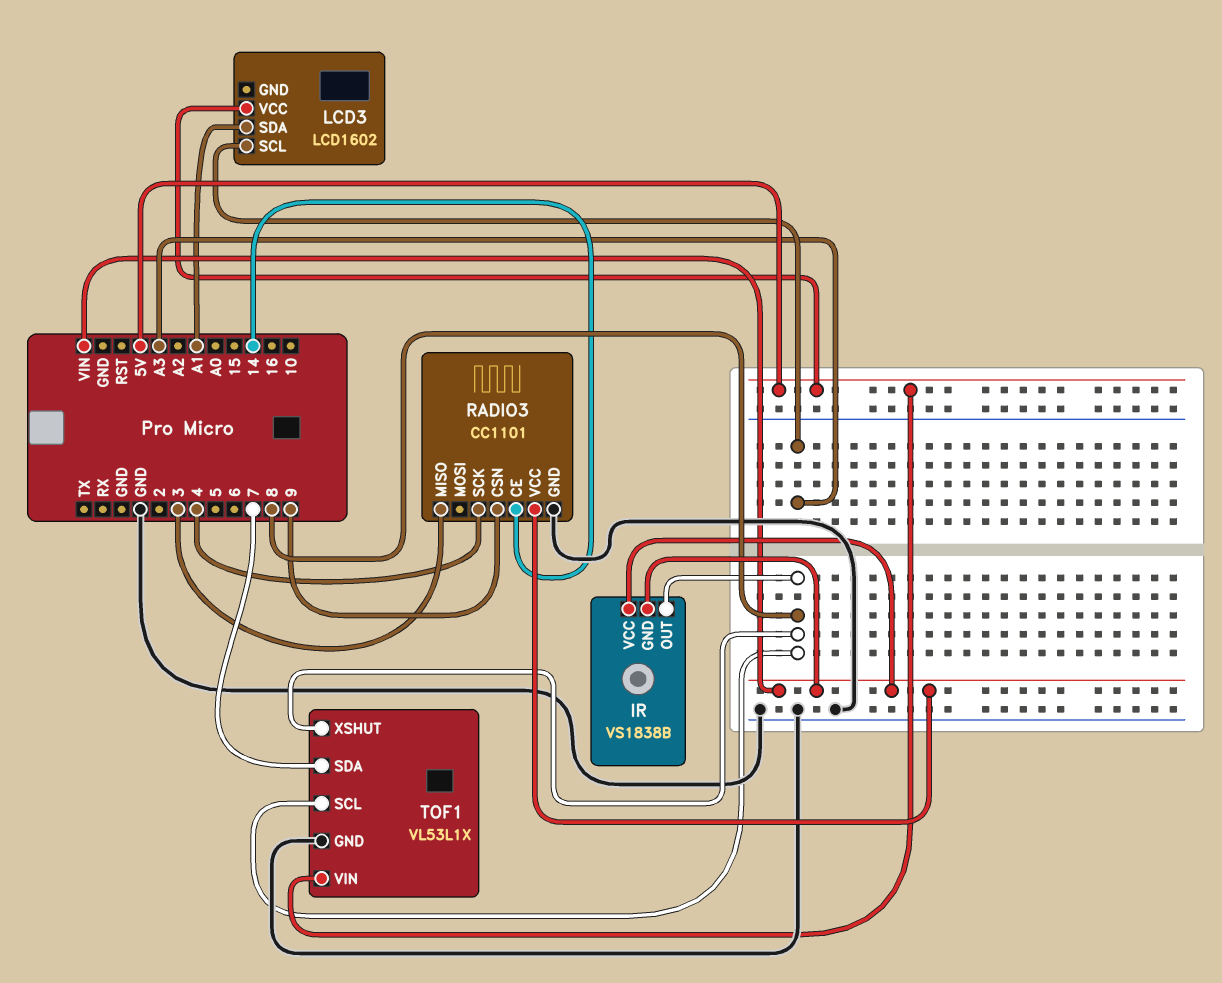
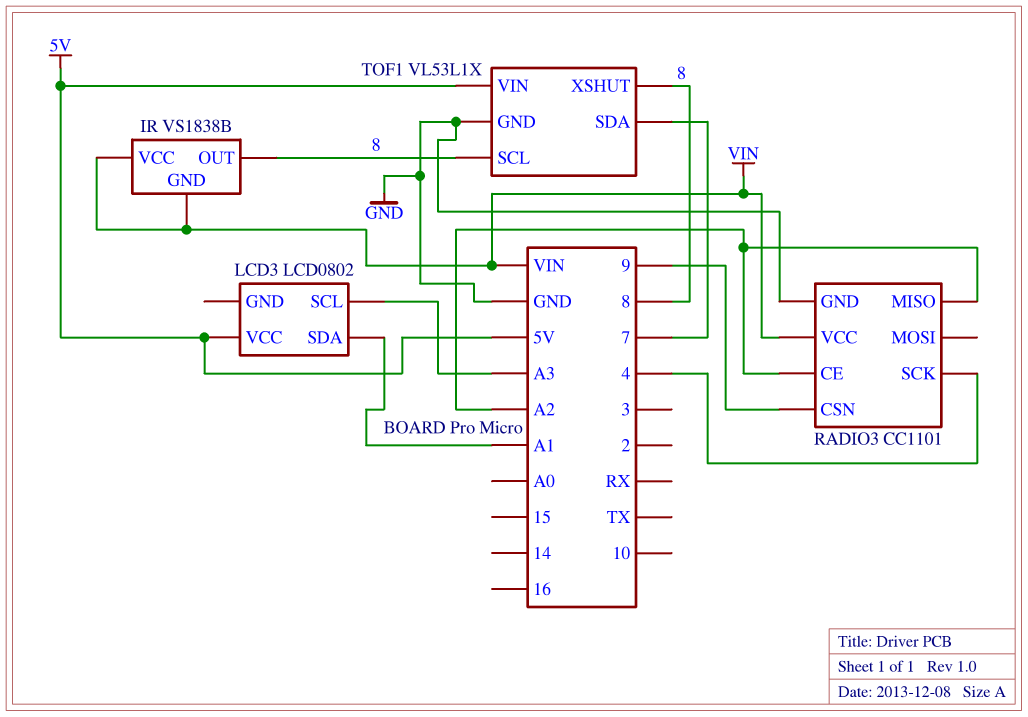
LCD3: LCD1602 -> LCD0802
RADIO3 pin CE: 14 -> A2
RADIO3 pin MISO: 3 -> A2

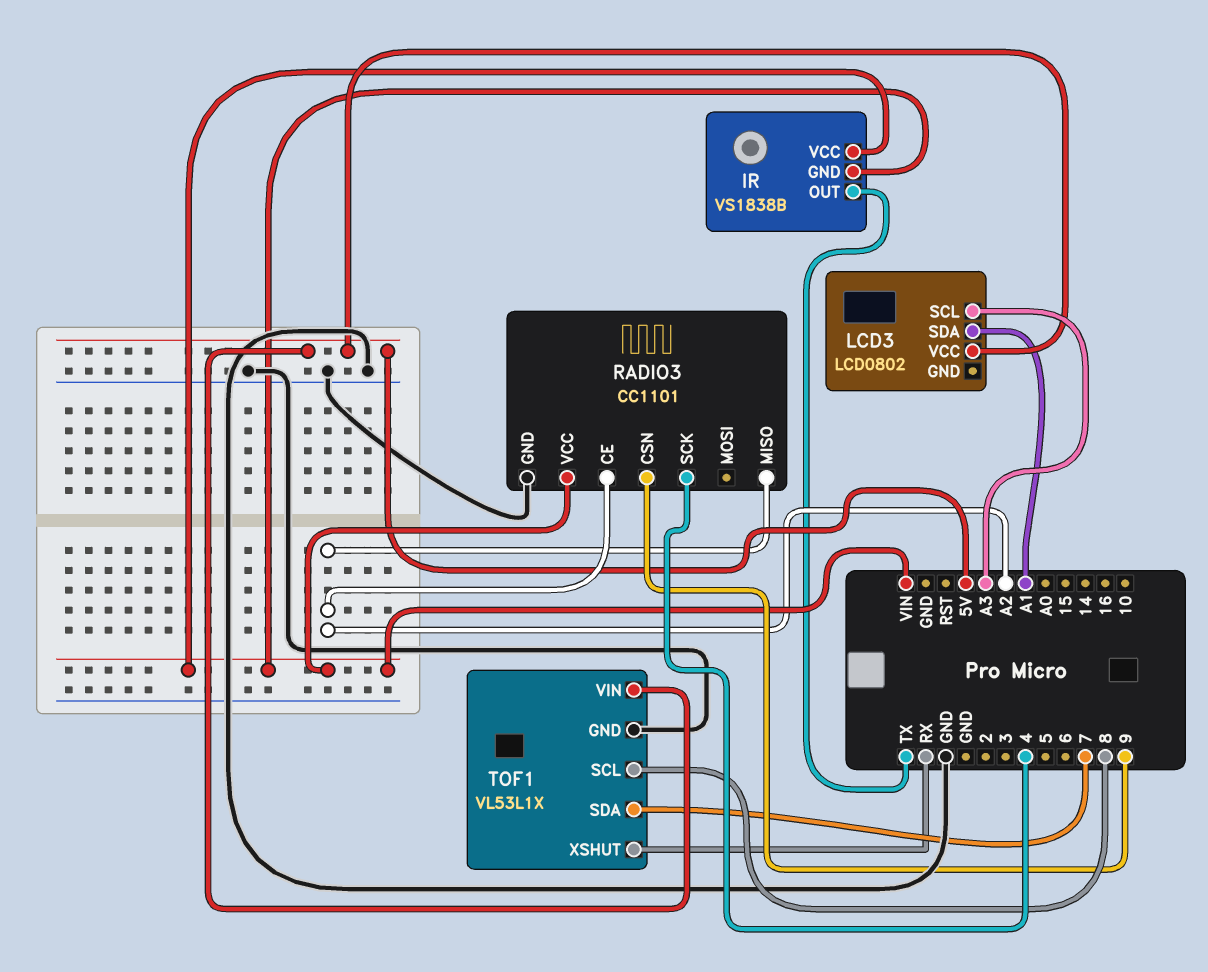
IR pin OUT: 8 -> TX
TOF1 pin XSHUT: 8 -> RX

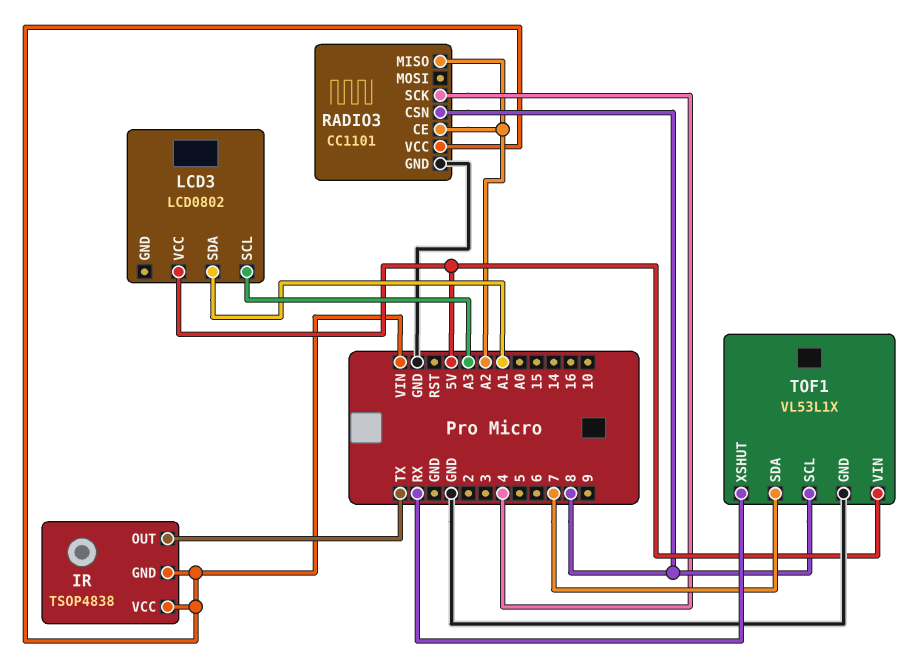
IR: VS1838B -> TSOP4838
RADIO3 pin CSN: 9 -> 8

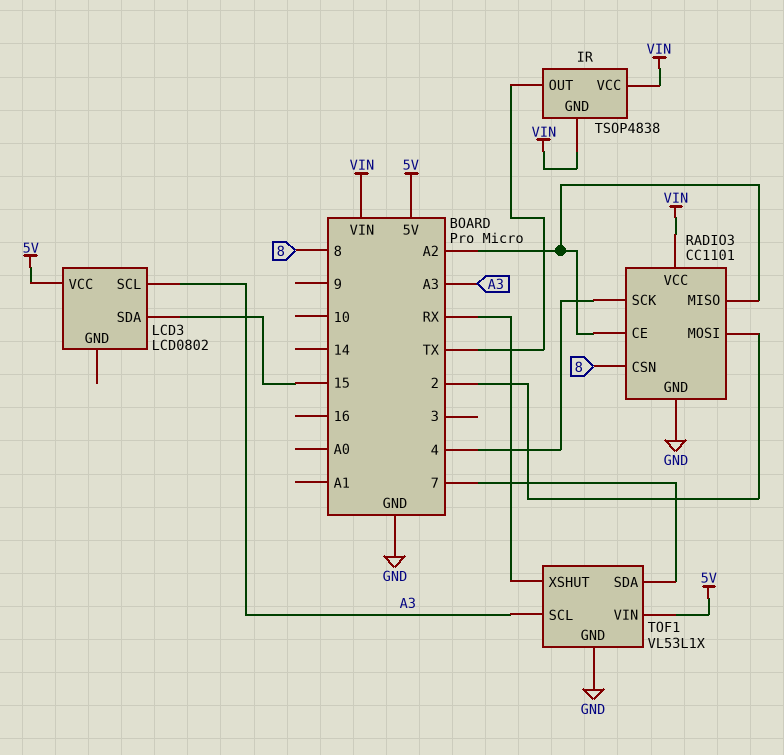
LCD3 pin SDA: A1 -> 15
RADIO3 pin MOSI: none -> 2
TOF1 pin SCL: 8 -> A3

